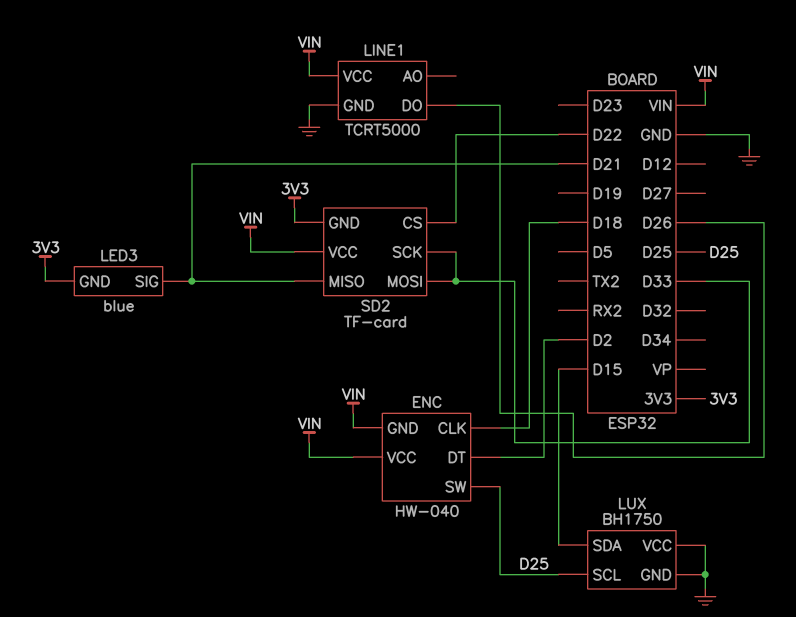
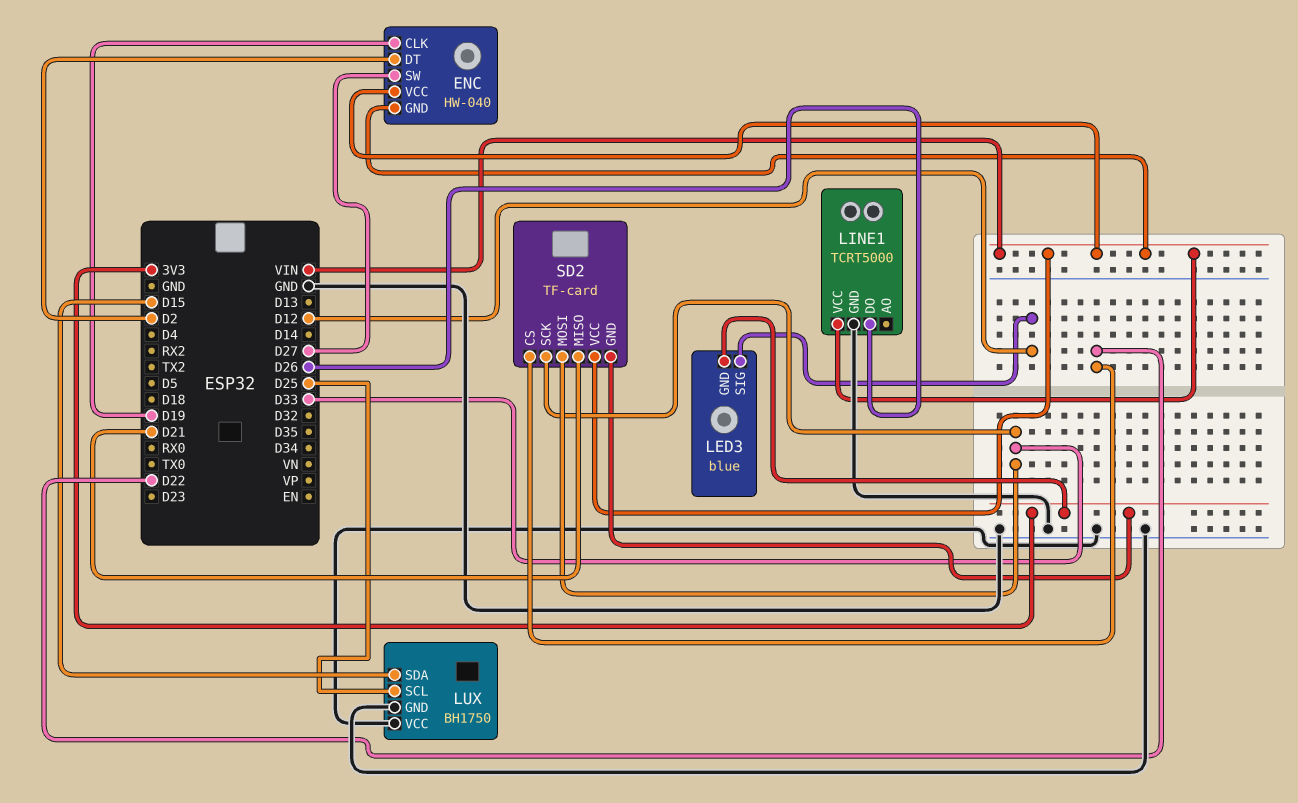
ENC pin CLK: D18 -> D19
ENC pin SW: D25 -> D27
LED3 pin SIG: D21 -> D12

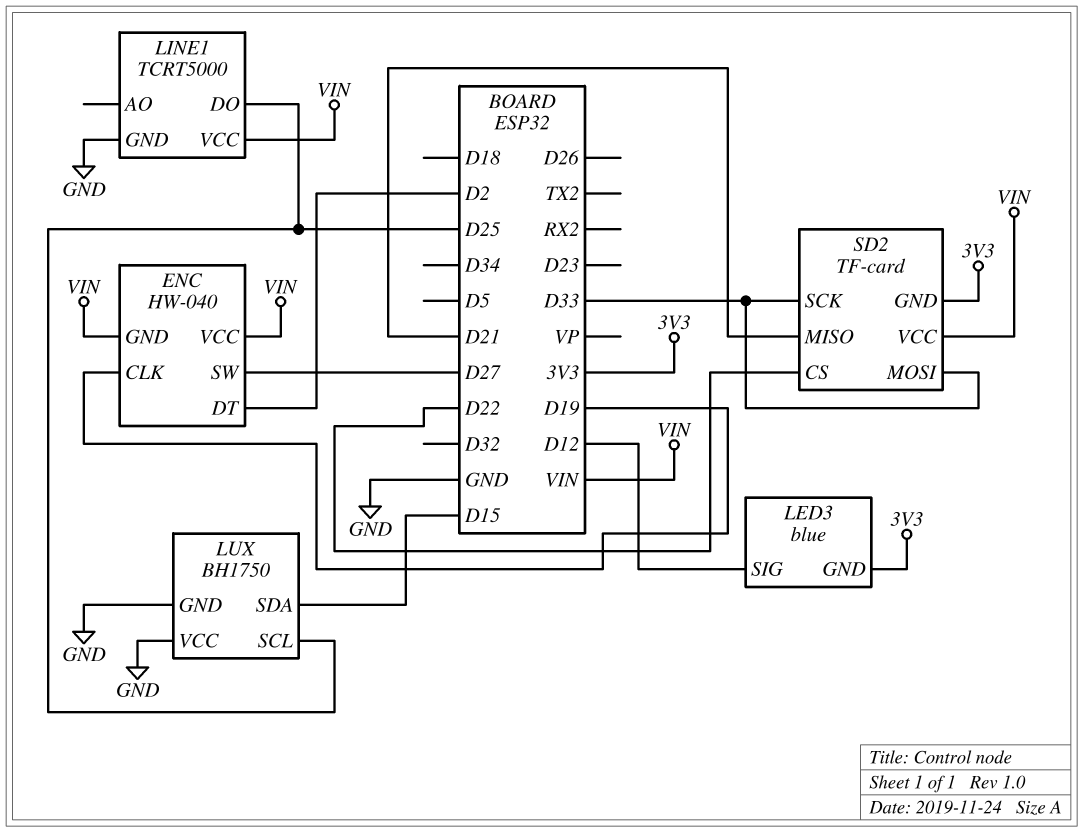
LINE1 pin DO: D26 -> D25

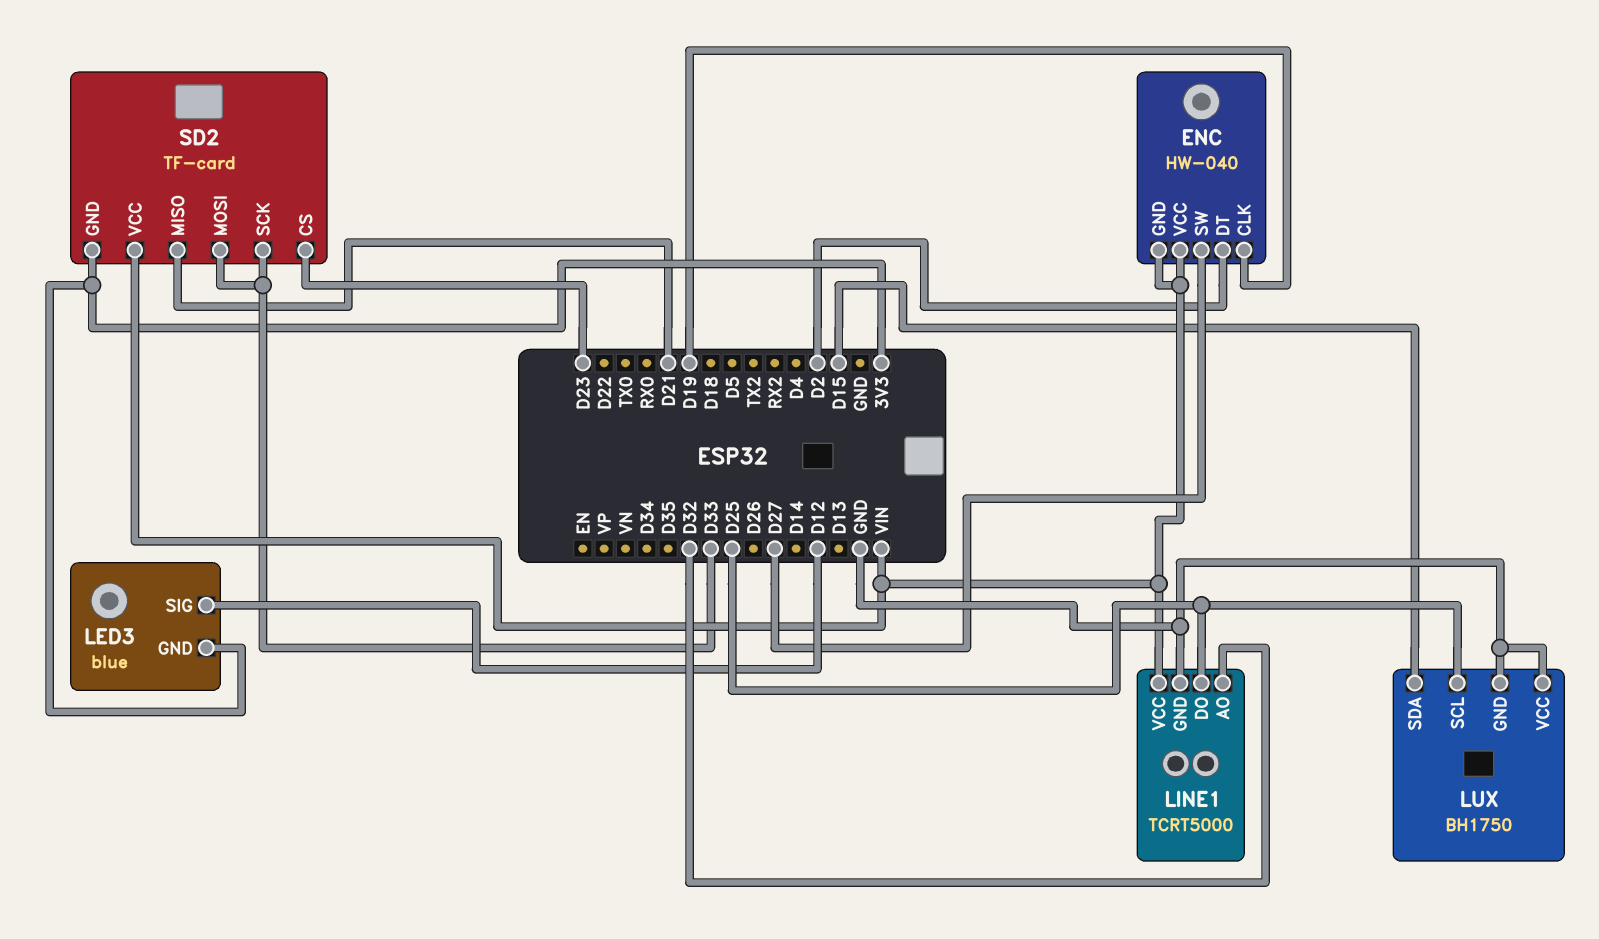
LINE1 pin AO: none -> D32
SD2 pin CS: D22 -> D23

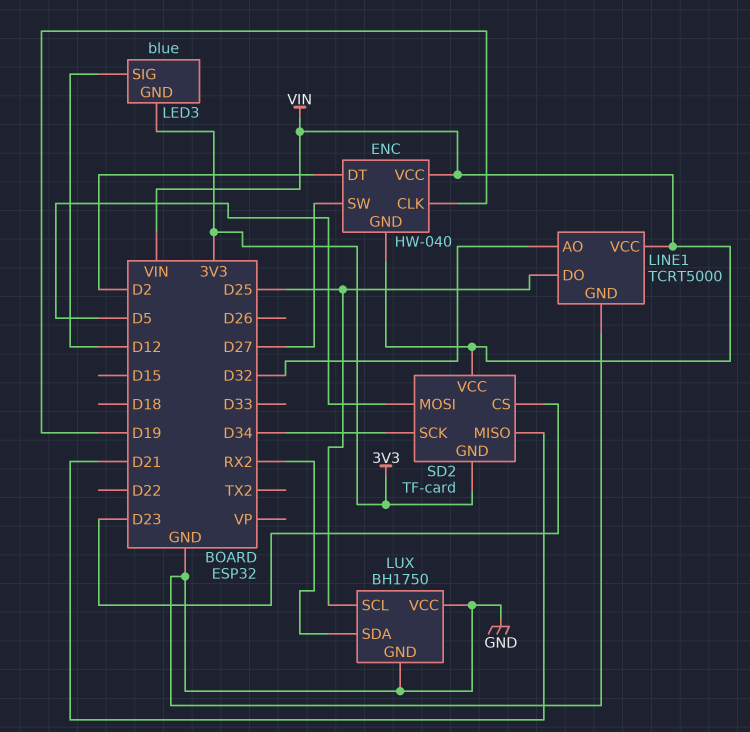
LUX pin SDA: D15 -> RX2
SD2 pin MOSI: D33 -> D5
SD2 pin SCK: D33 -> D34

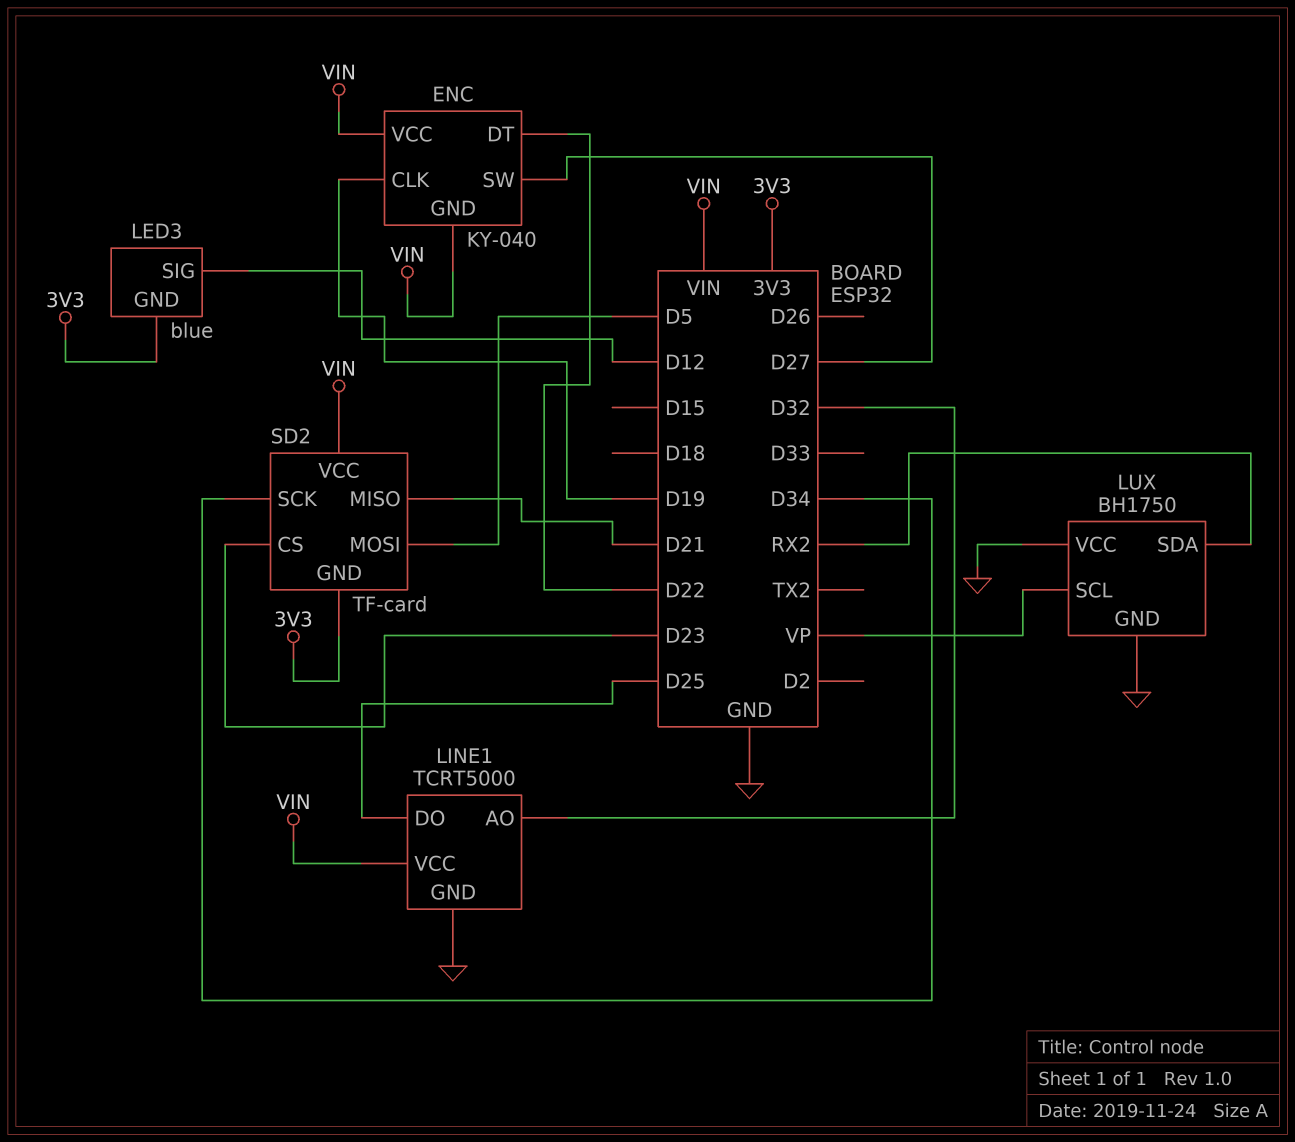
ENC: HW-040 -> KY-040
ENC pin DT: D2 -> D22
LUX pin SCL: D25 -> VP

